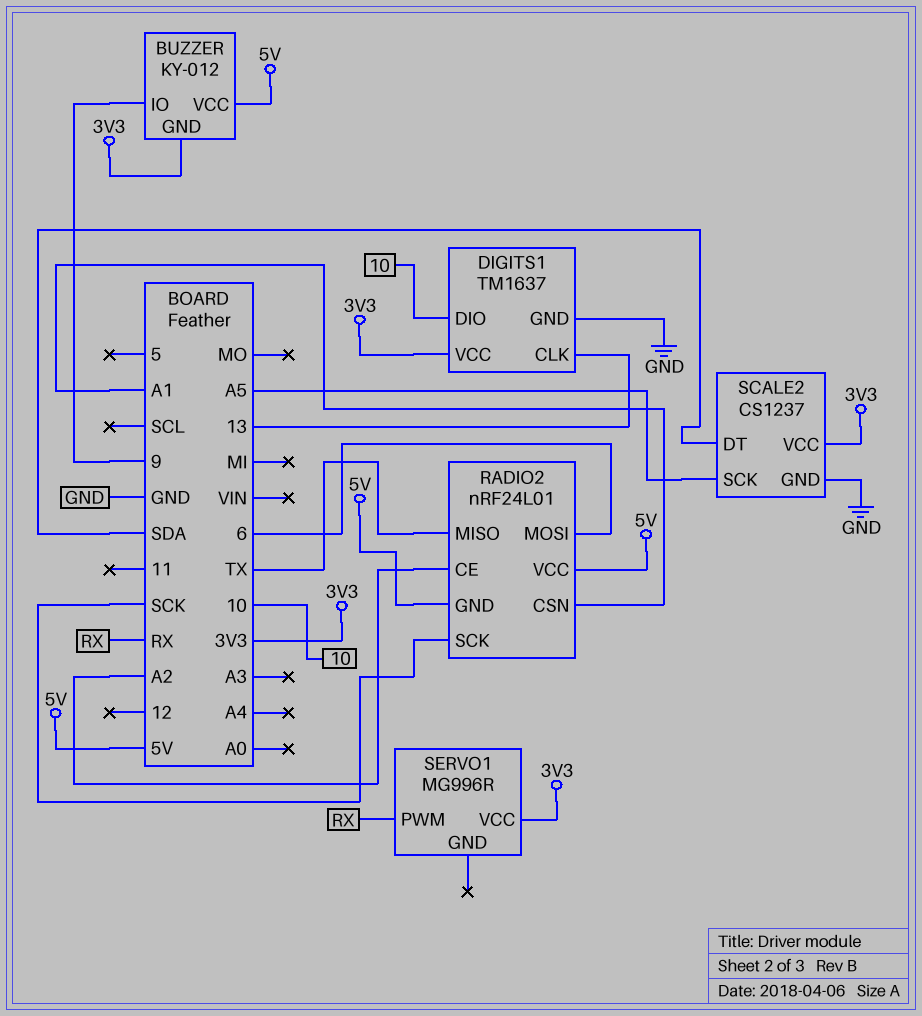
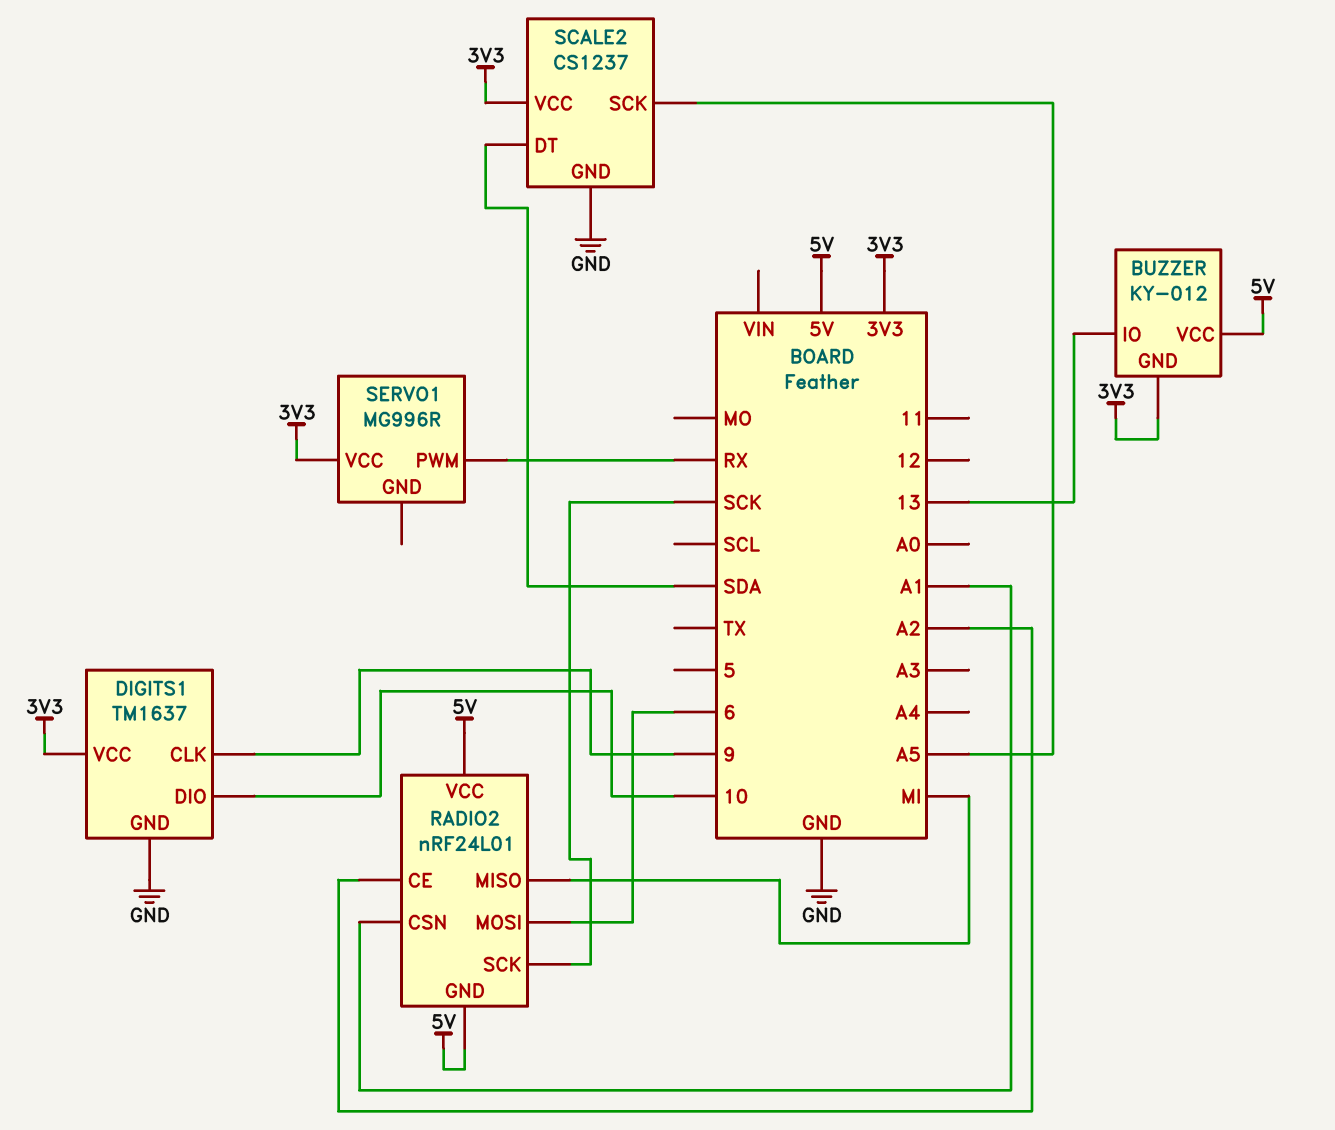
BUZZER pin IO: 9 -> 13
DIGITS1 pin CLK: 13 -> 9
RADIO2 pin MISO: TX -> MI

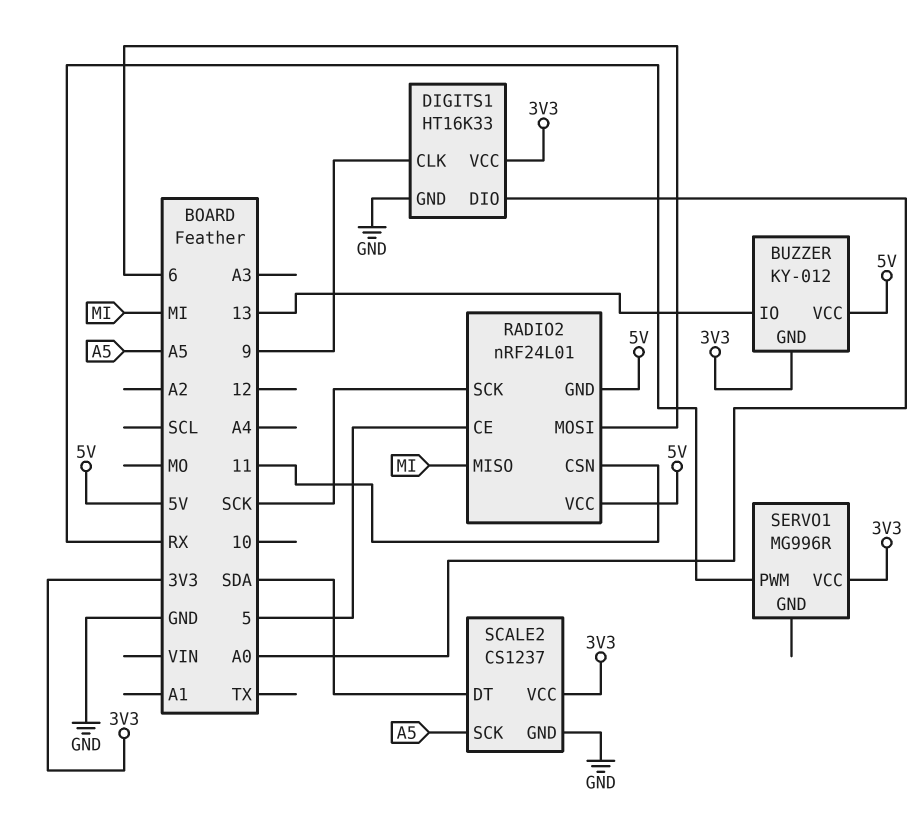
DIGITS1: TM1637 -> HT16K33
DIGITS1 pin DIO: 10 -> A0
RADIO2 pin CE: A2 -> 5
RADIO2 pin CSN: A1 -> 11

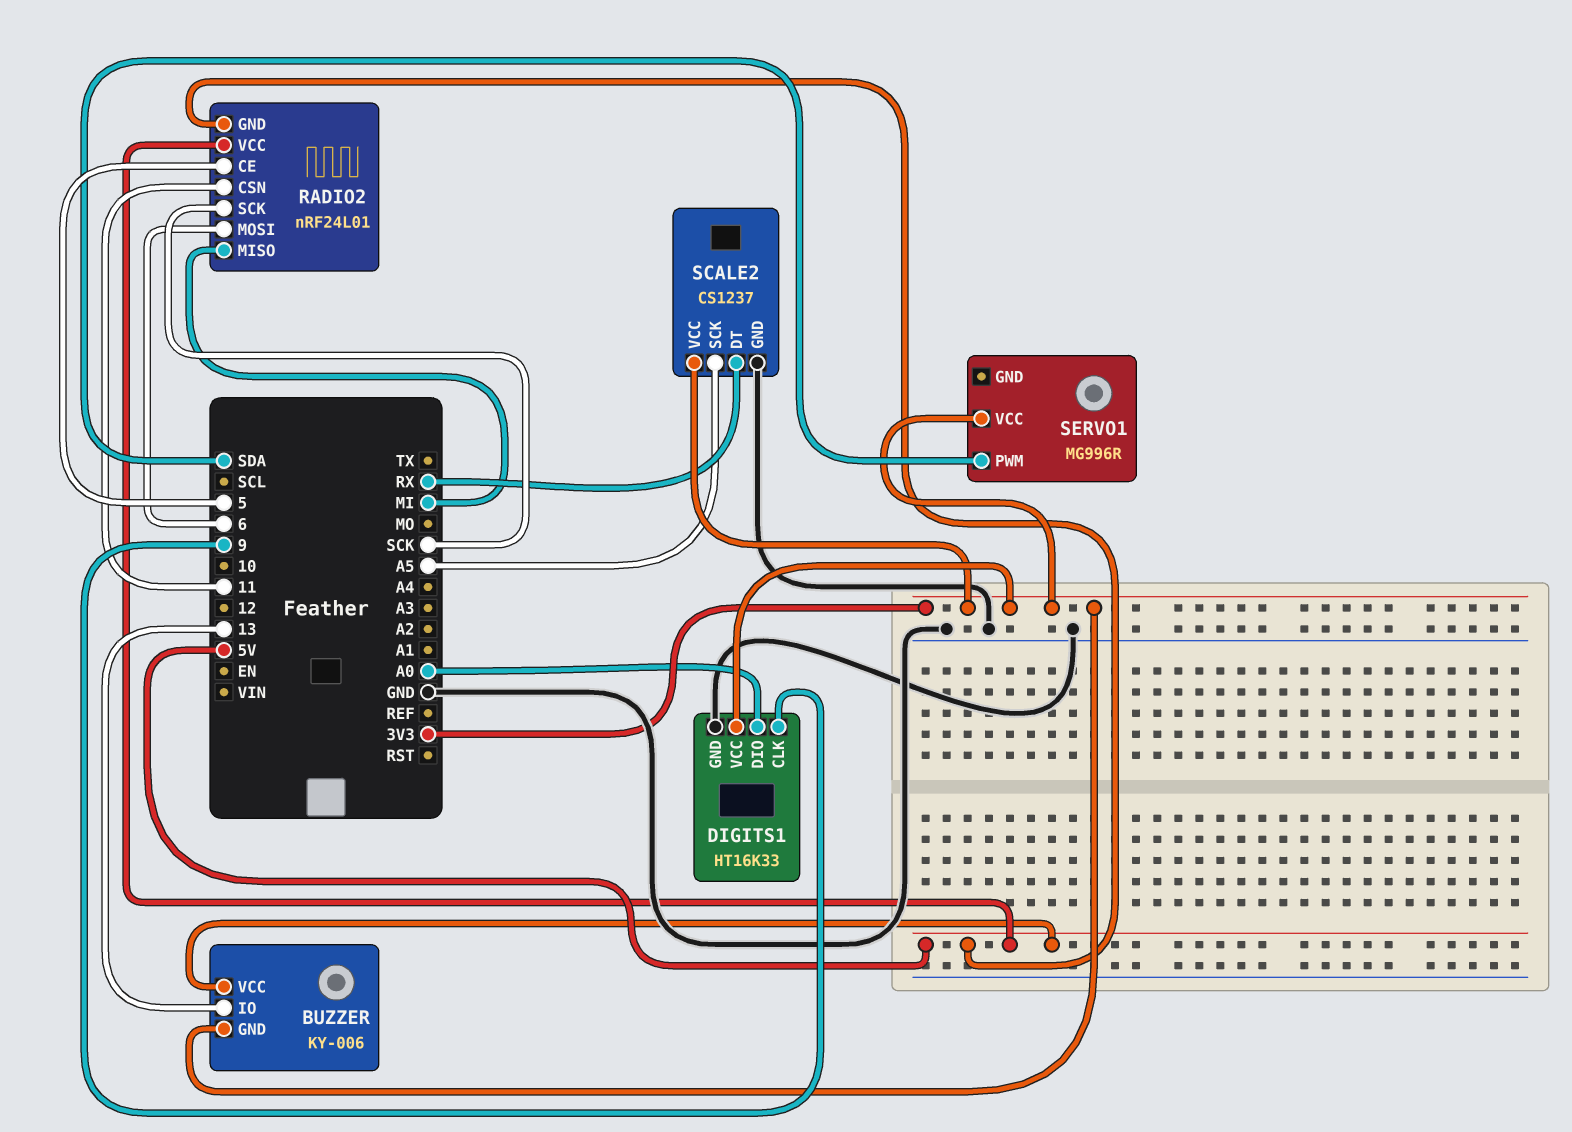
BUZZER: KY-012 -> KY-006
SCALE2 pin DT: SDA -> RX
SERVO1 pin PWM: RX -> SDA

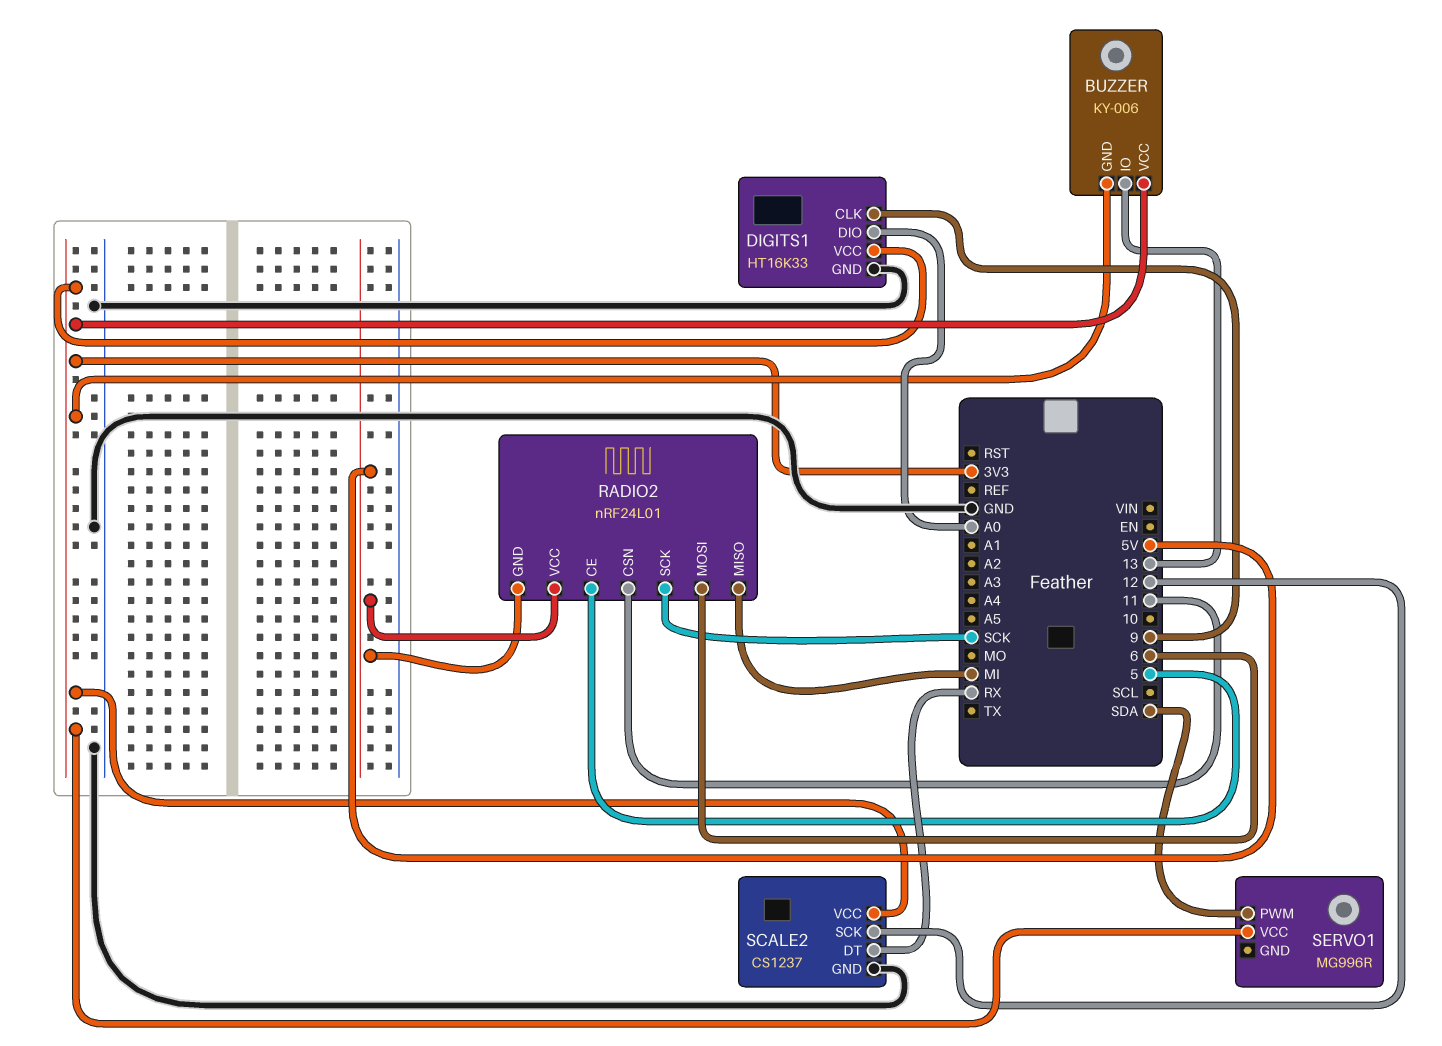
BUZZER pin VCC: 5V -> 3V3
SCALE2 pin SCK: A5 -> 12

